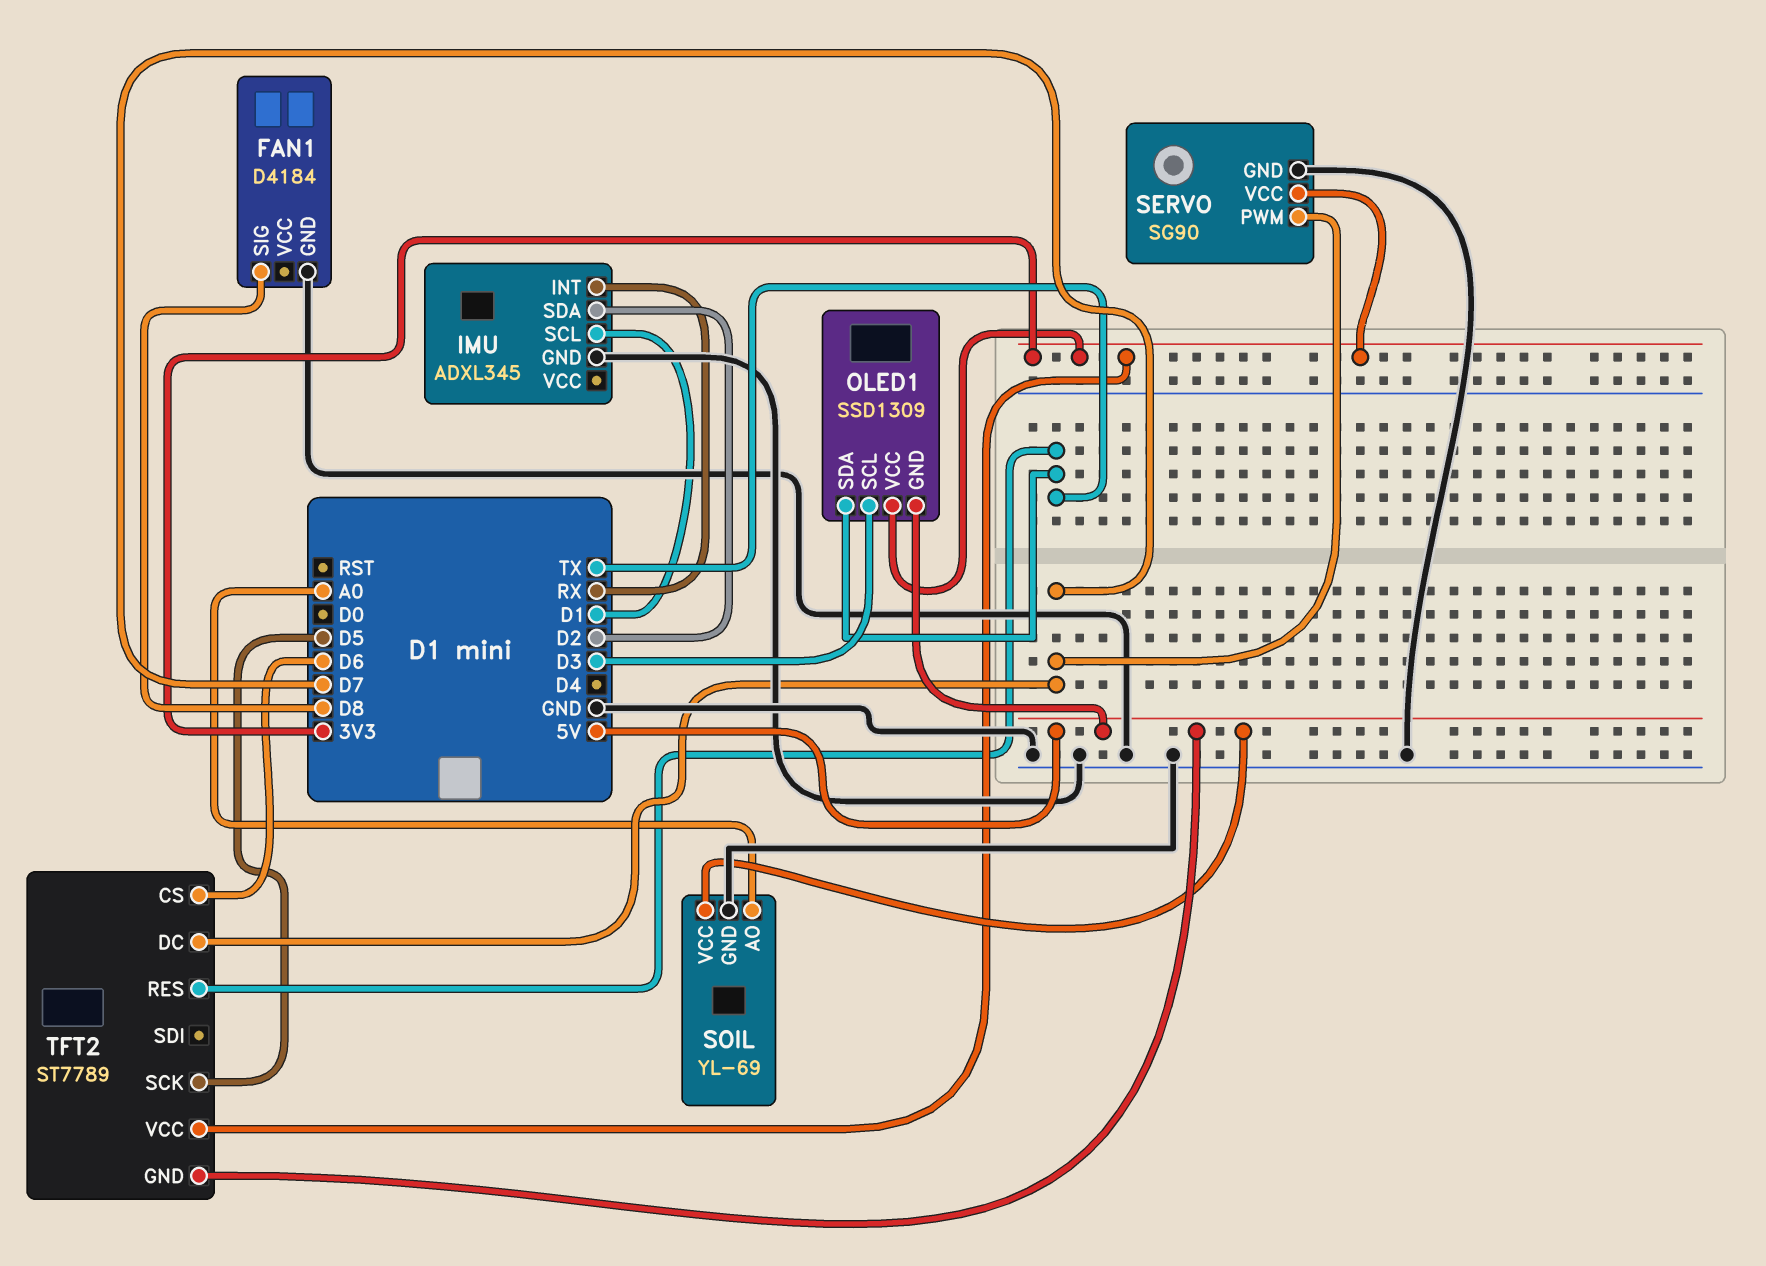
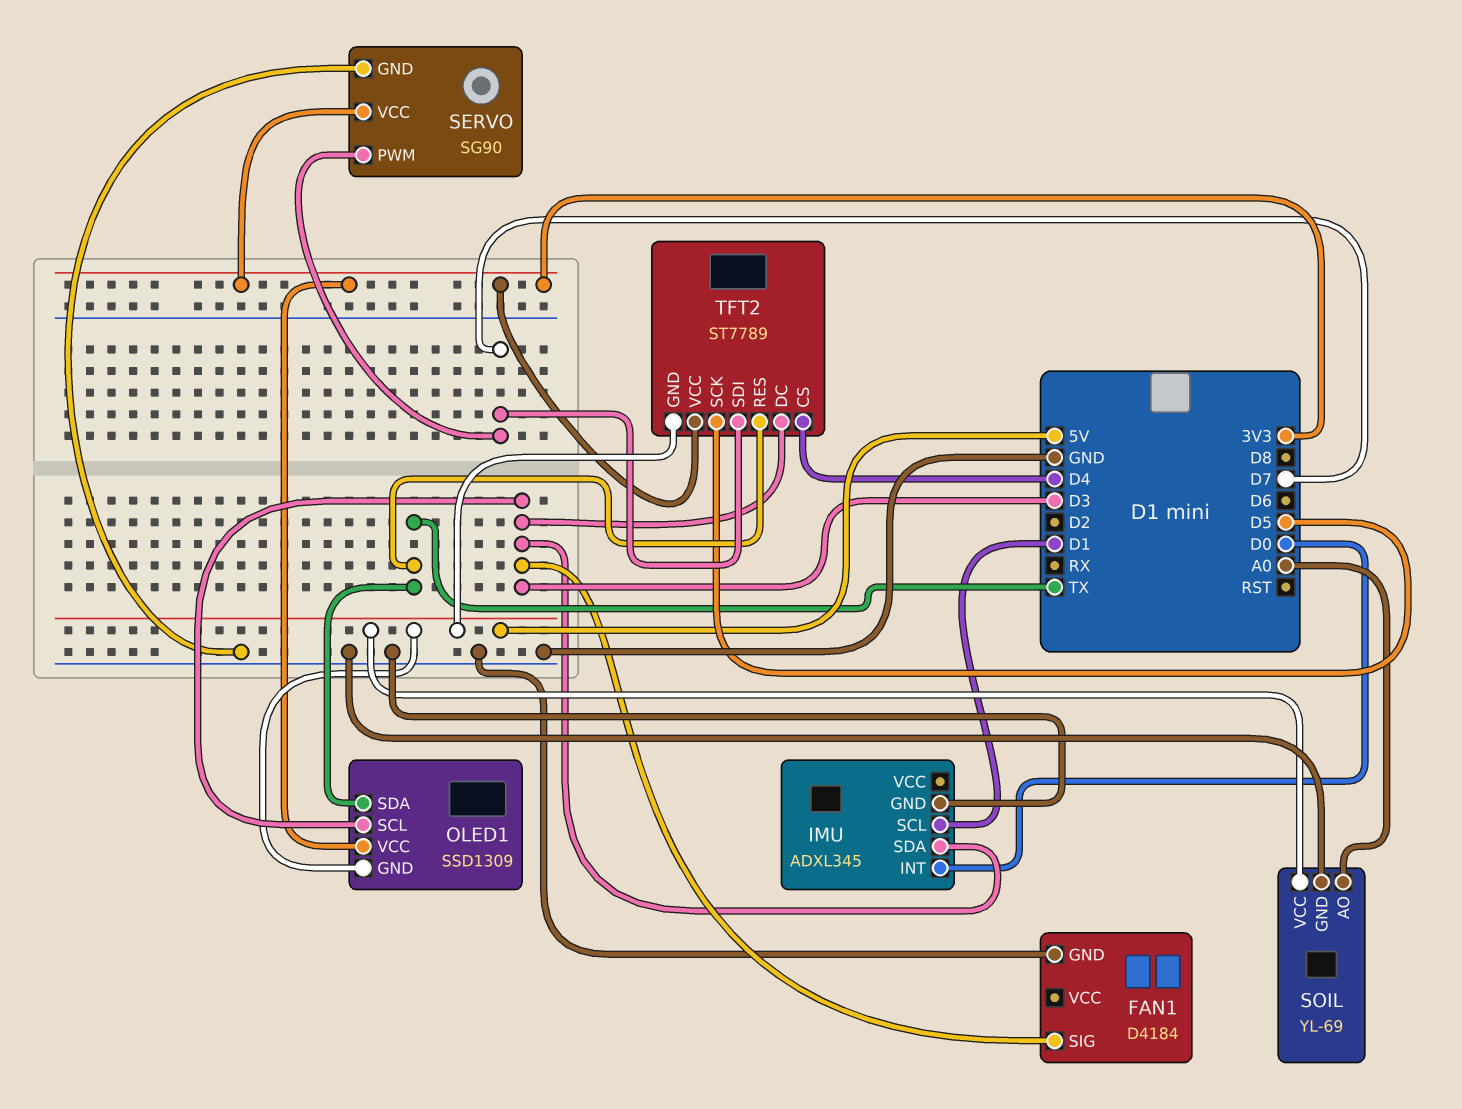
FAN1 pin SIG: D8 -> D3
IMU pin INT: RX -> D0
IMU pin SDA: D2 -> D3
TFT2 pin CS: D6 -> D4
TFT2 pin DC: D7 -> D3
TFT2 pin SDI: none -> D7

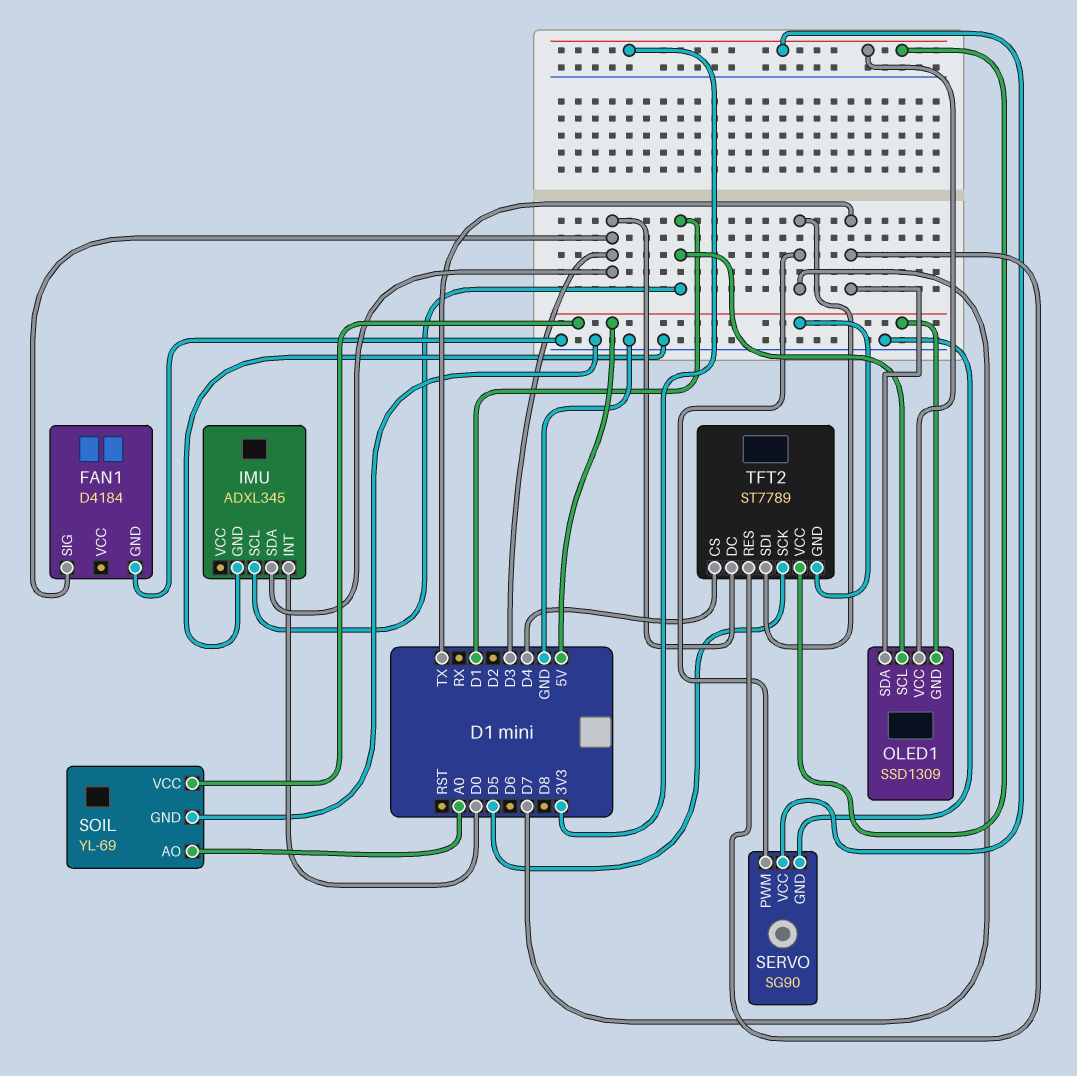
OLED1 pin SCL: D3 -> D1

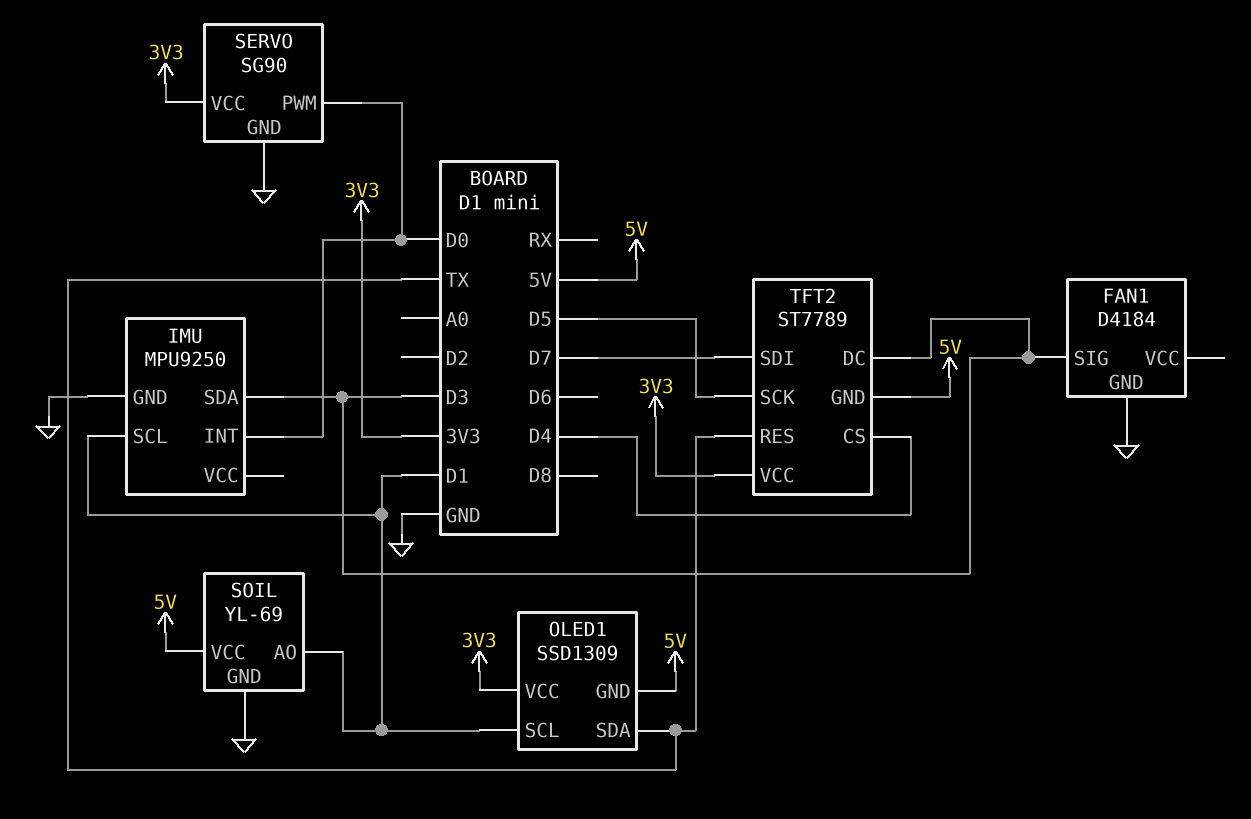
IMU: ADXL345 -> MPU9250
SERVO pin PWM: D7 -> D0
SOIL pin AO: A0 -> D1

